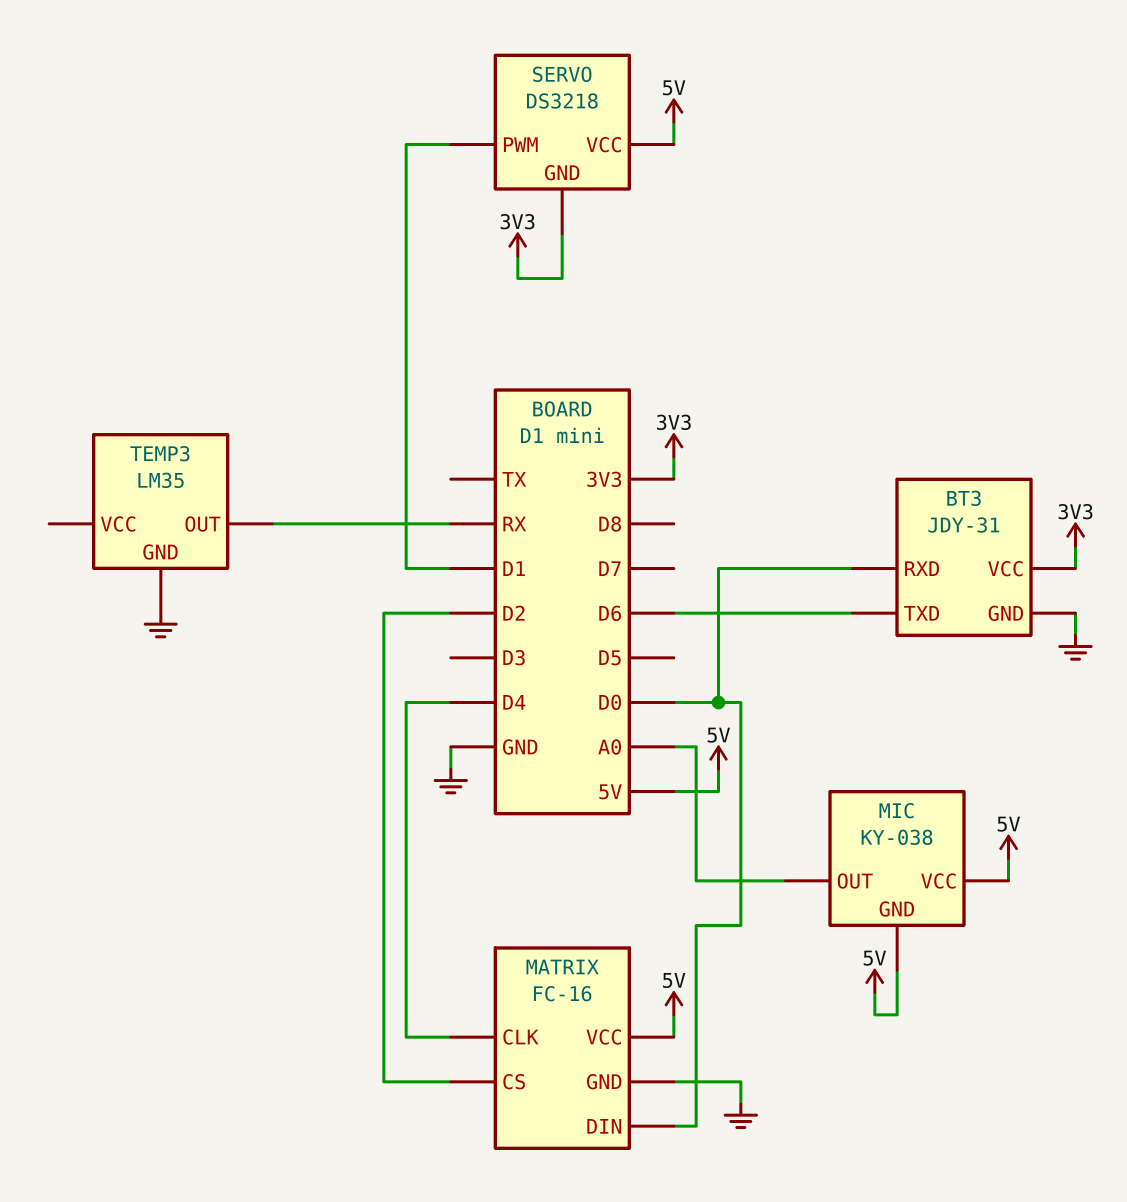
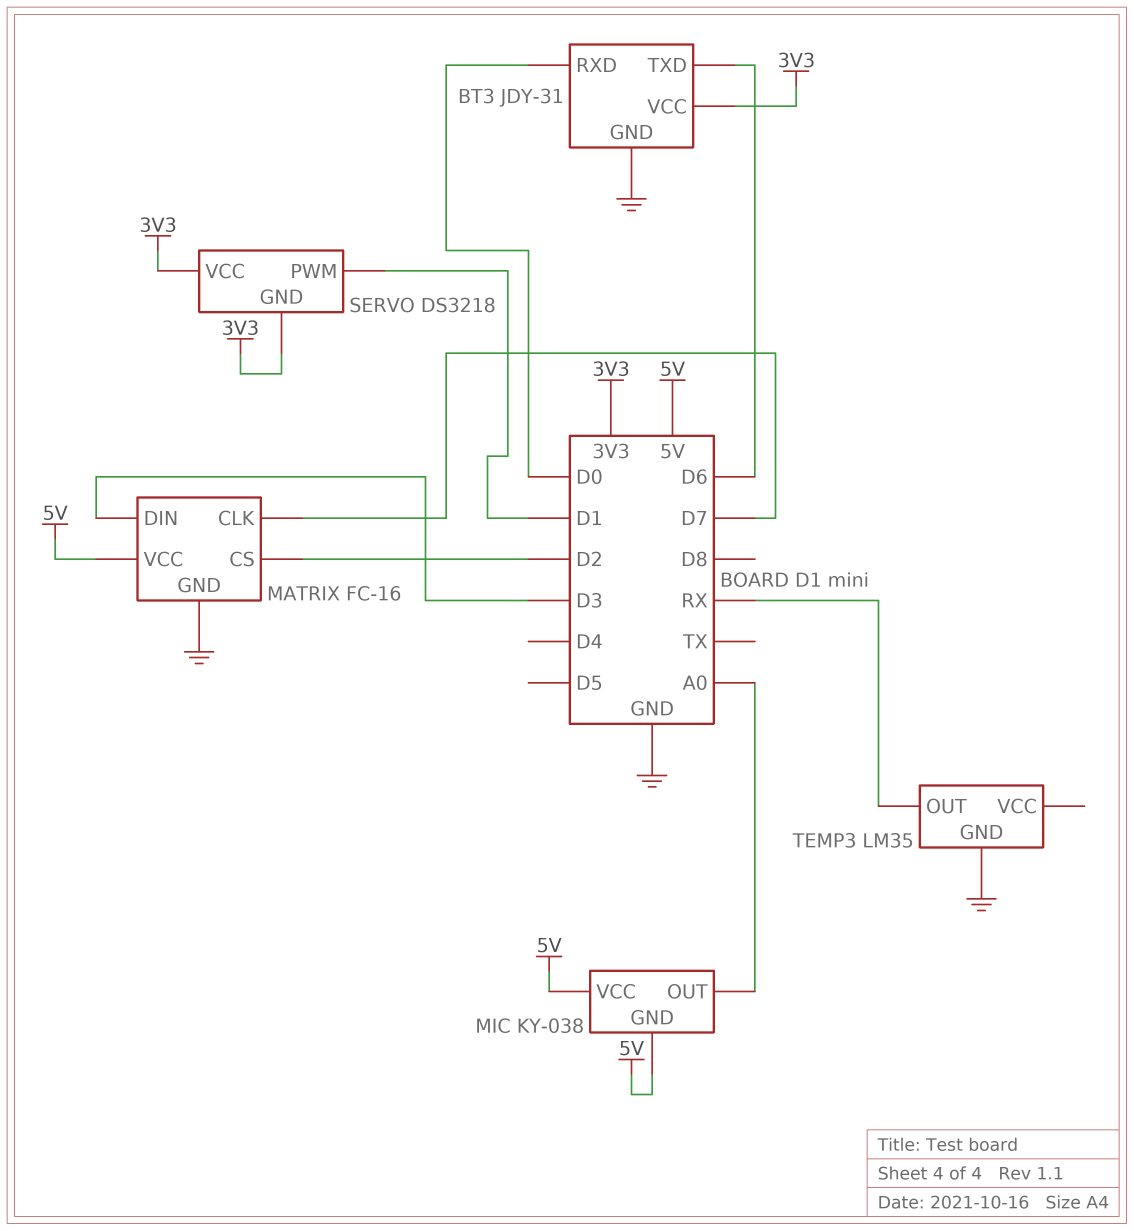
MATRIX pin CLK: D4 -> D7
MATRIX pin DIN: D0 -> D3
SERVO pin VCC: 5V -> 3V3

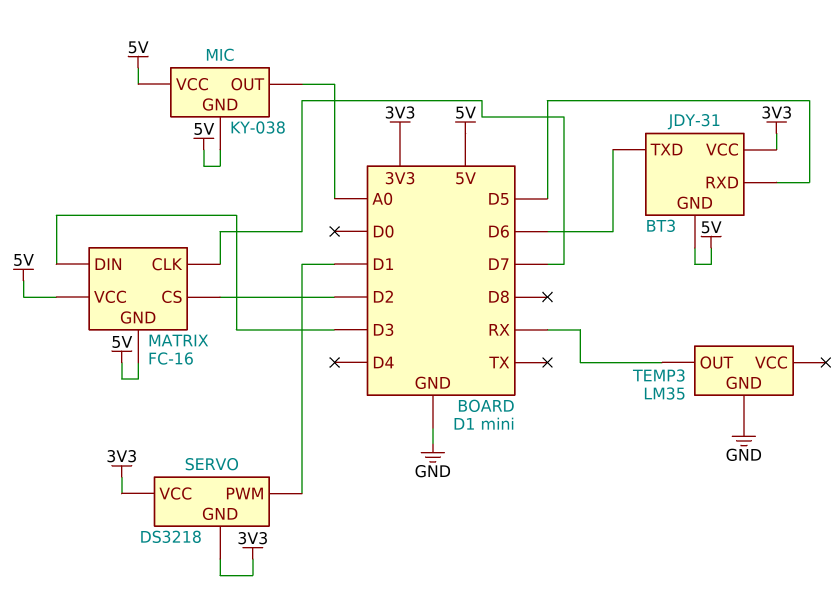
BT3 pin GND: GND -> 5V
BT3 pin RXD: D0 -> D5
MATRIX pin GND: GND -> 5V

